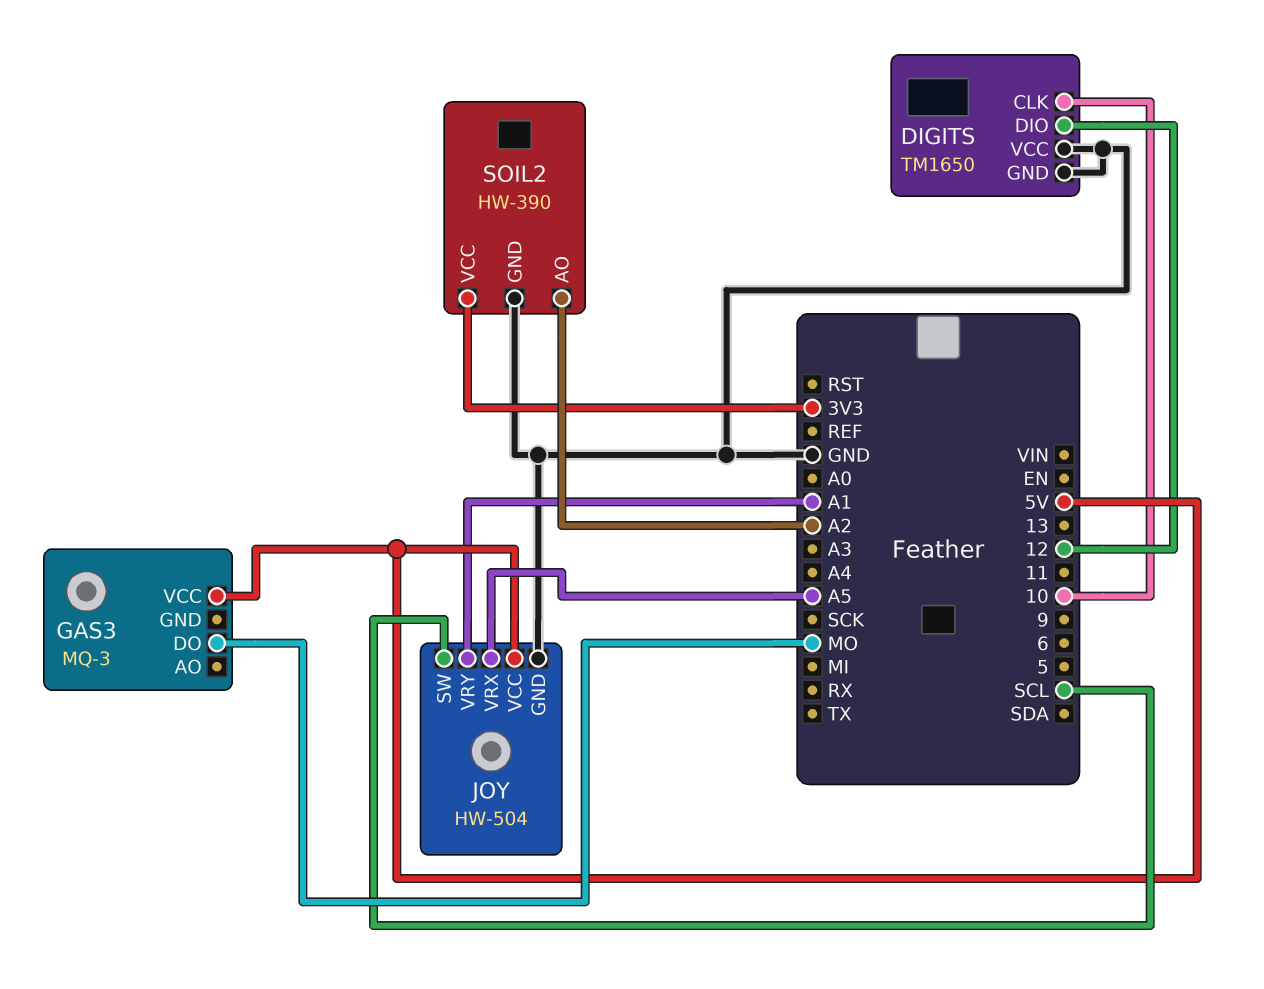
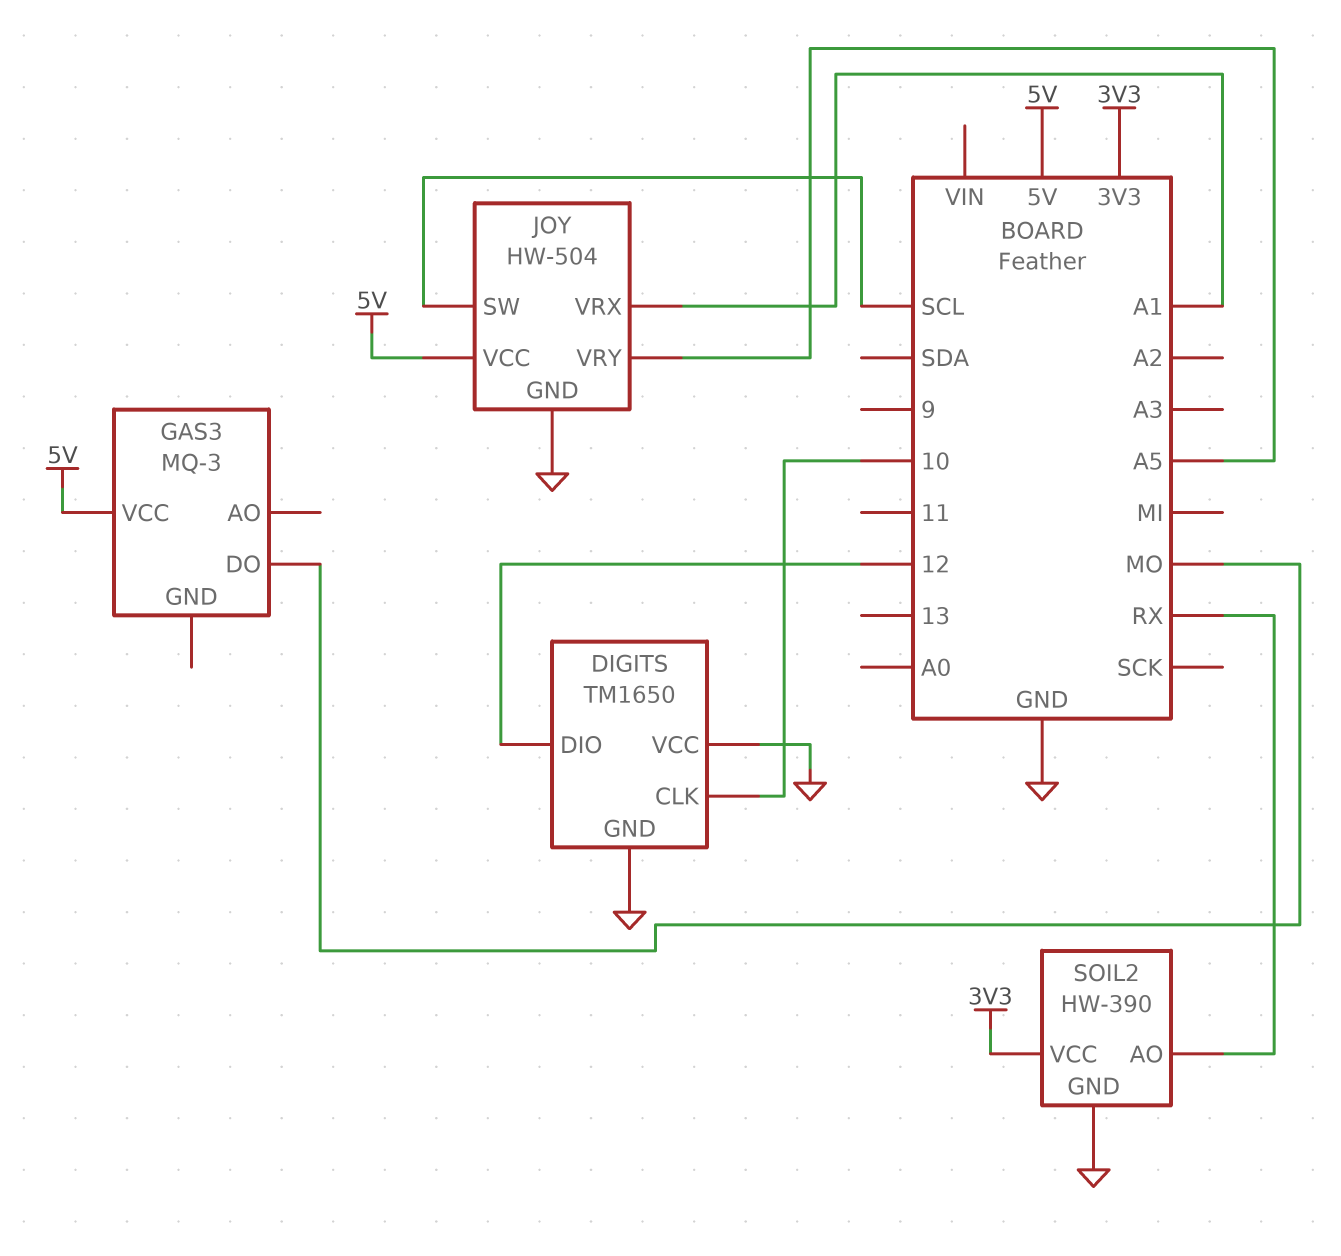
JOY pin VRX: A5 -> A1
JOY pin VRY: A1 -> A5
SOIL2 pin AO: A2 -> RX

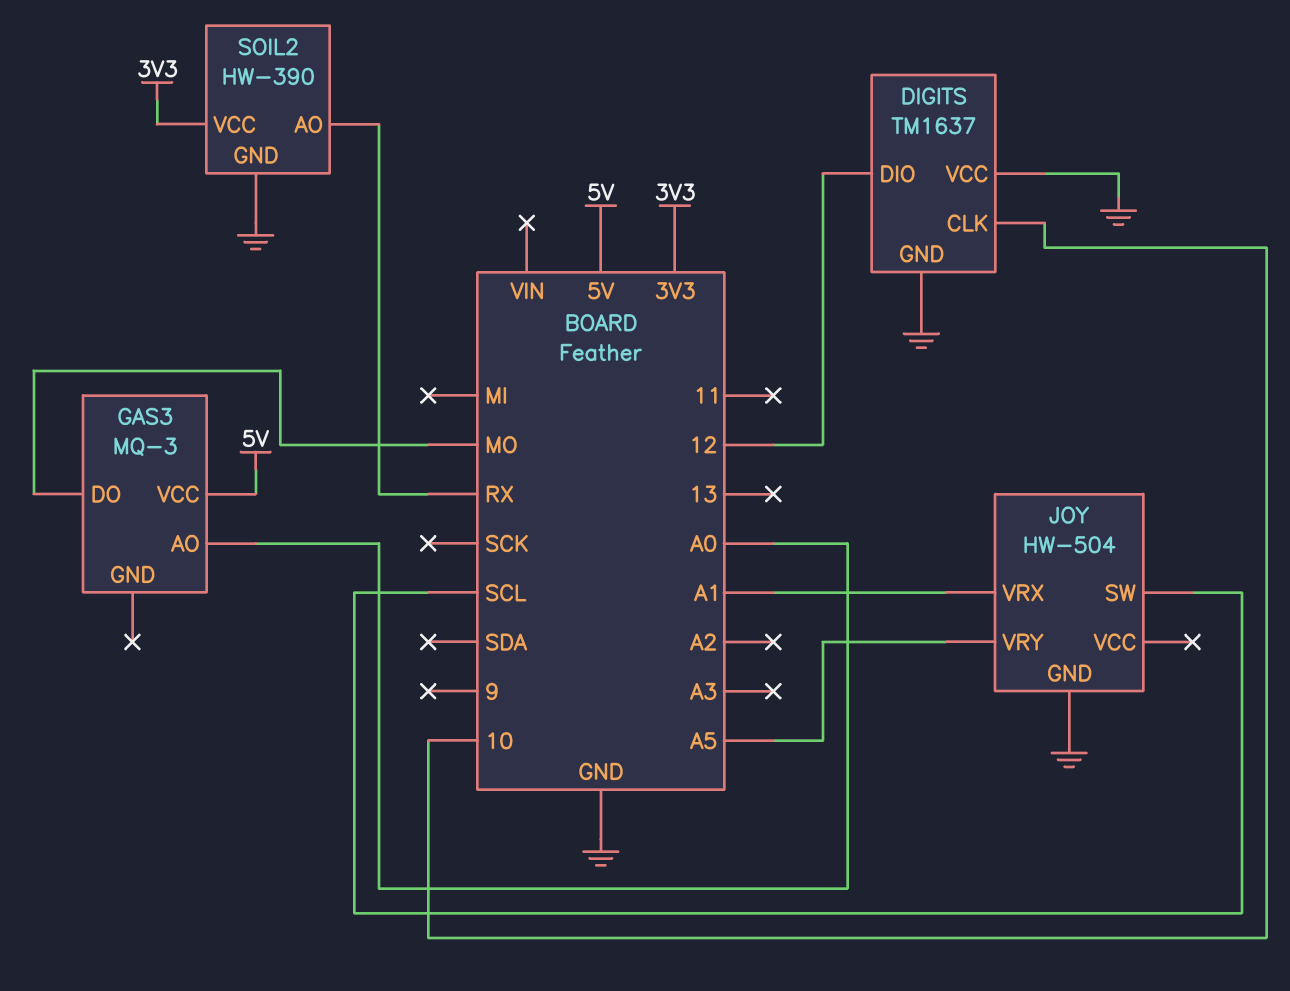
DIGITS: TM1650 -> TM1637
GAS3 pin AO: none -> A0
JOY pin VCC: 5V -> none

